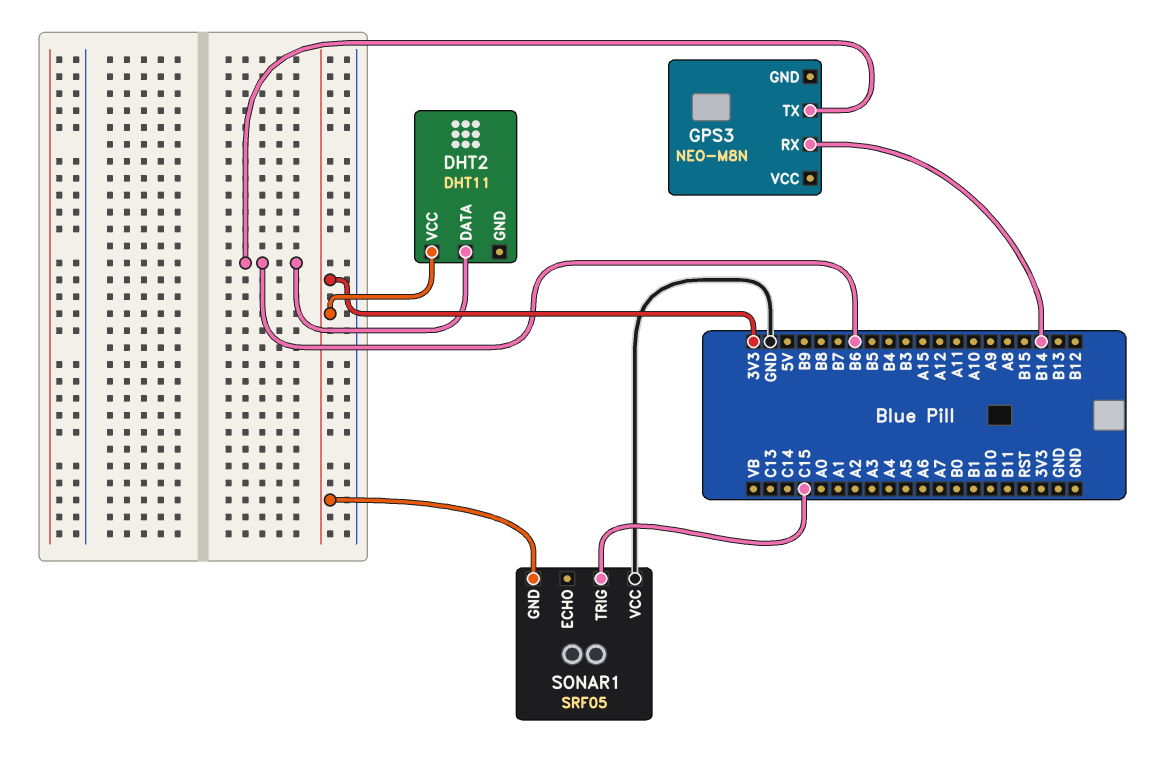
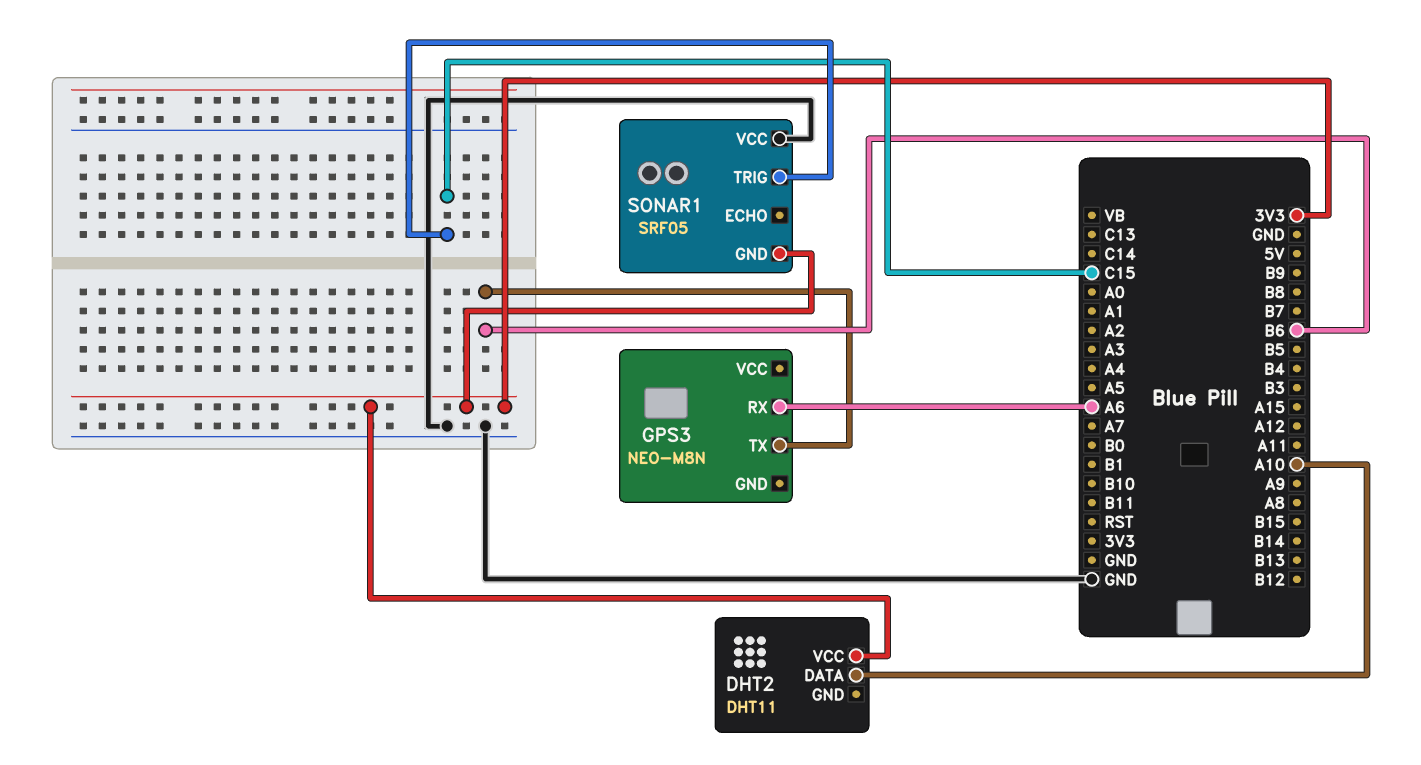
DHT2 pin DATA: B6 -> A10
GPS3 pin RX: B14 -> A6

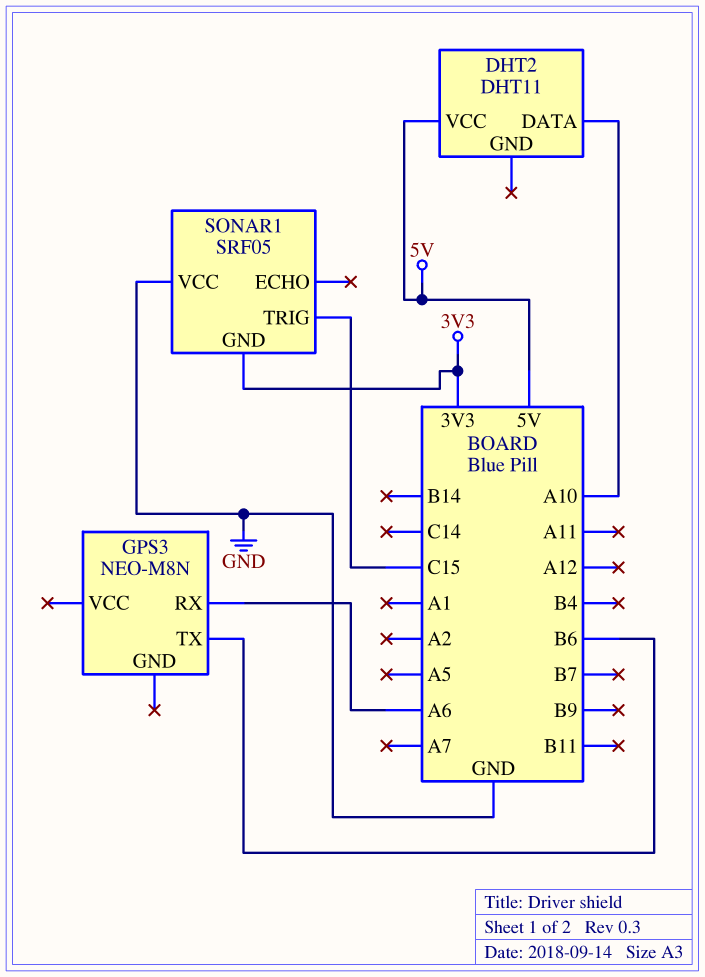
DHT2 pin VCC: 3V3 -> 5V

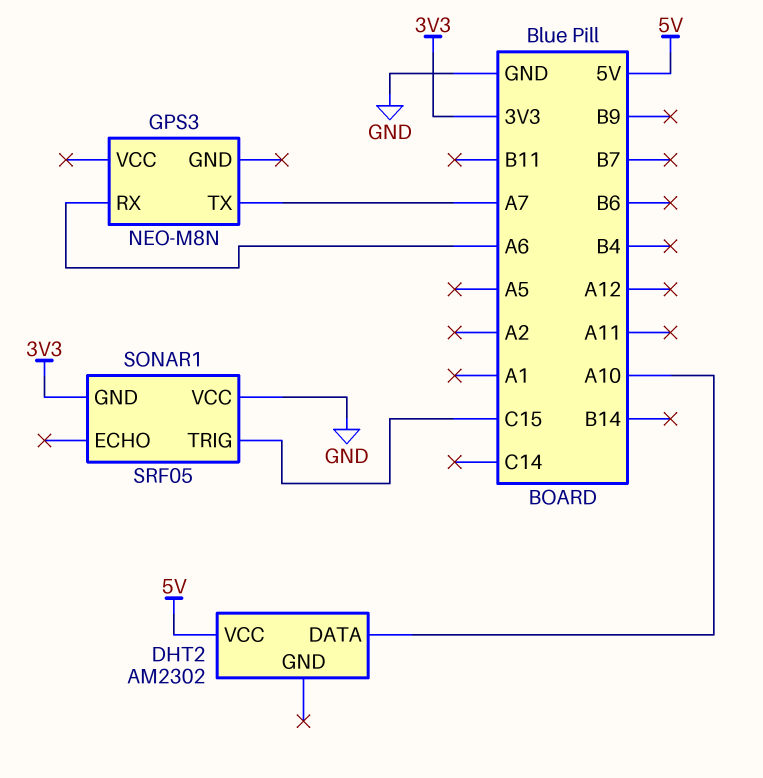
DHT2: DHT11 -> AM2302
GPS3 pin TX: B6 -> A7

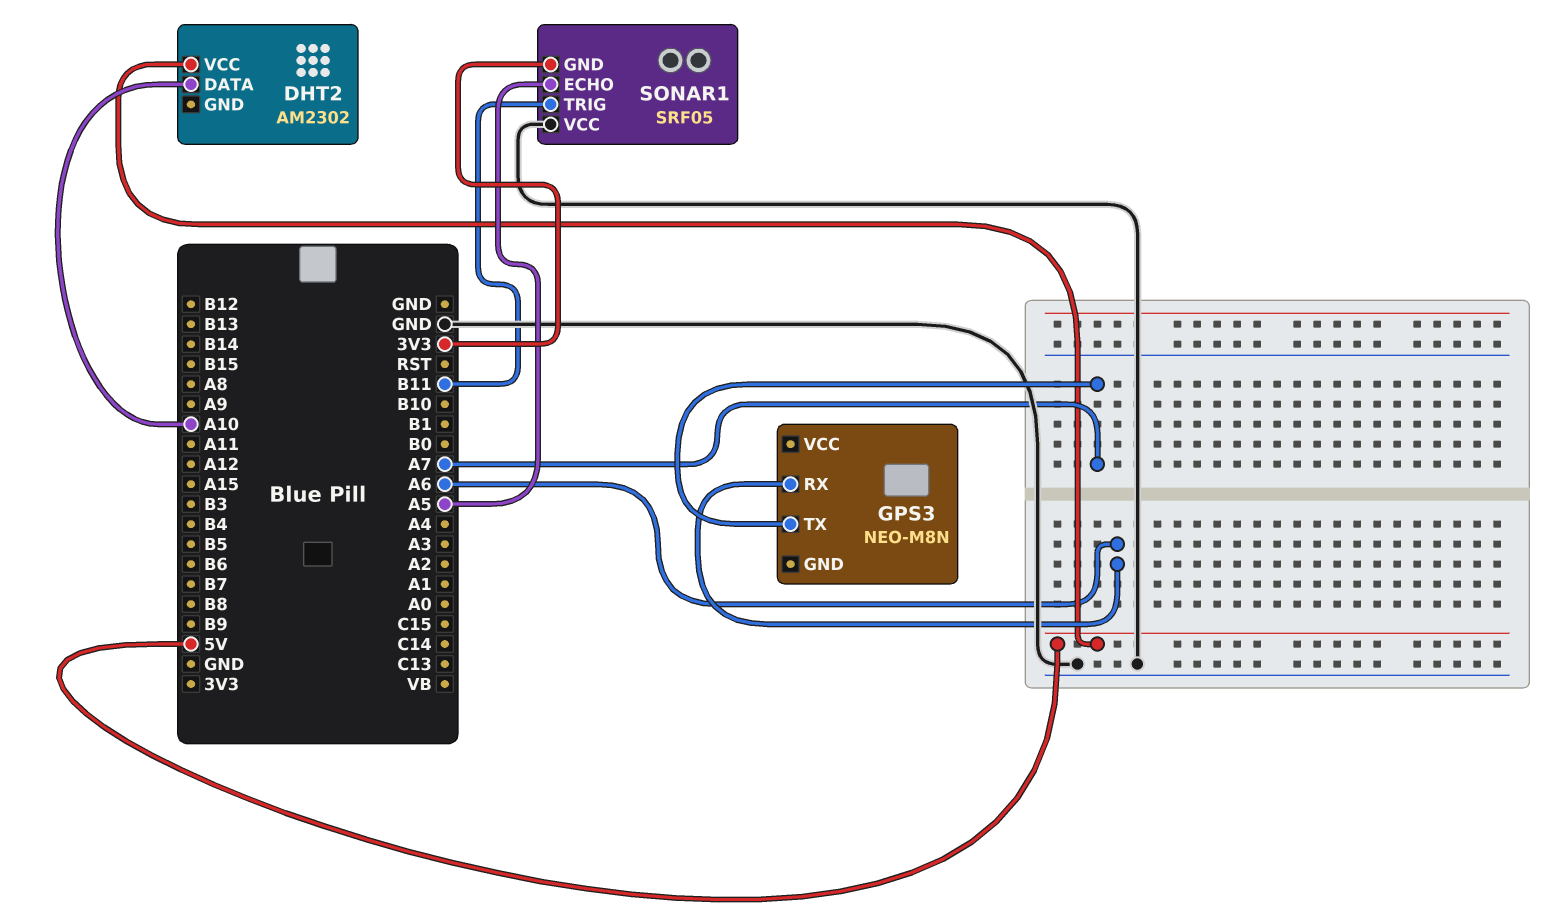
SONAR1 pin ECHO: none -> A5
SONAR1 pin TRIG: C15 -> B11

